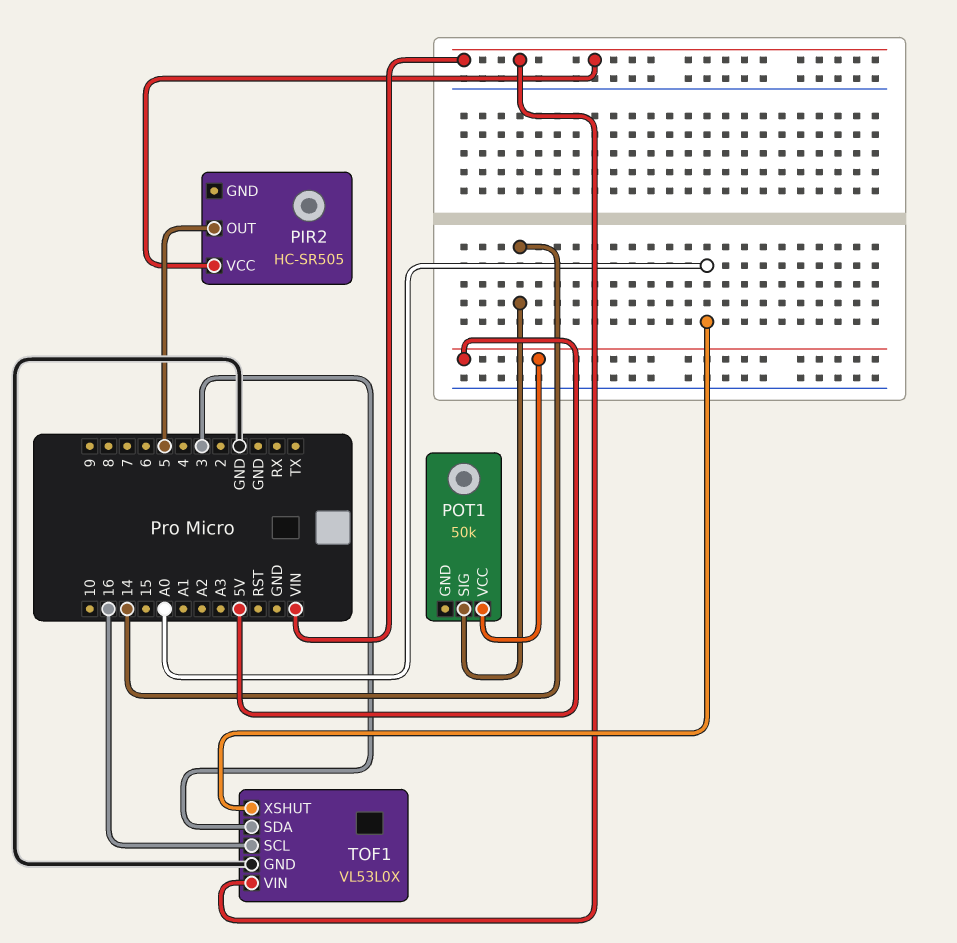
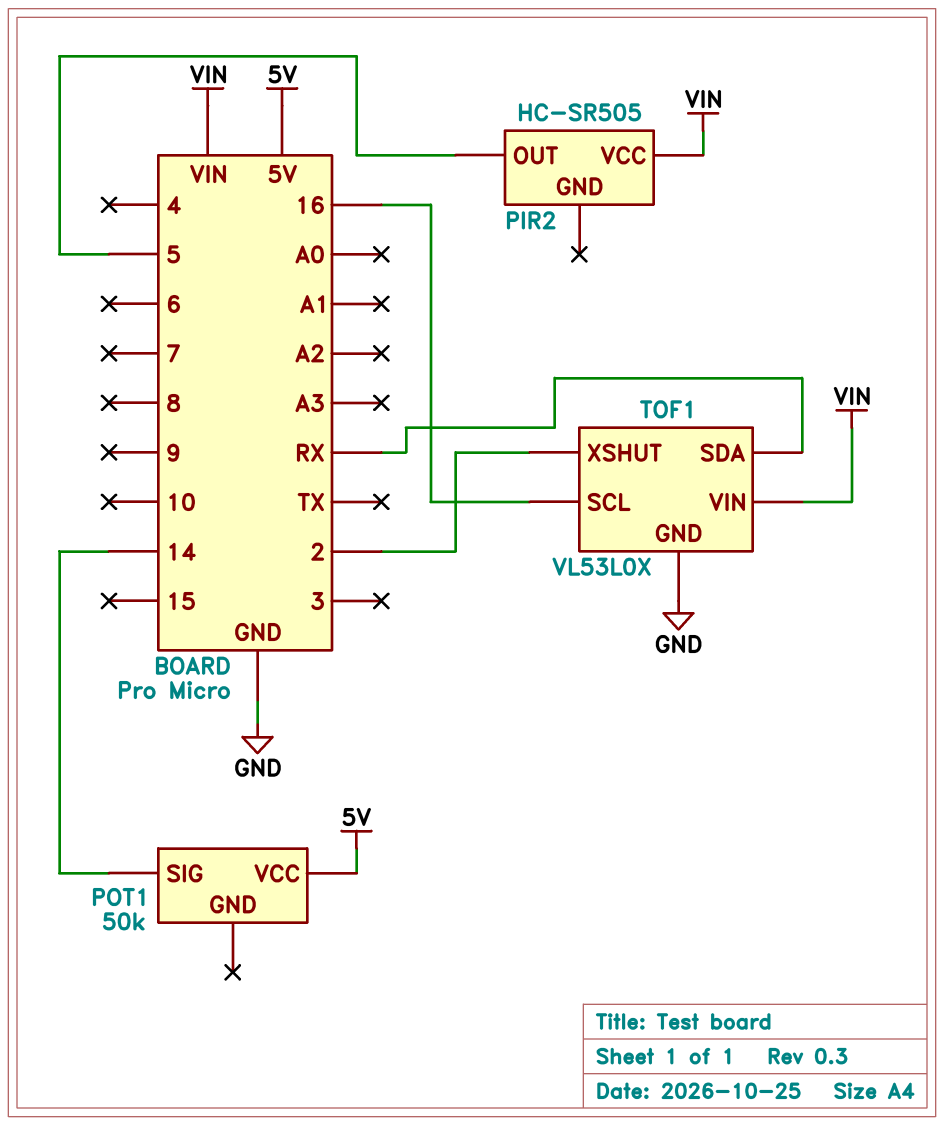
TOF1 pin SDA: 3 -> RX
TOF1 pin XSHUT: A0 -> 2

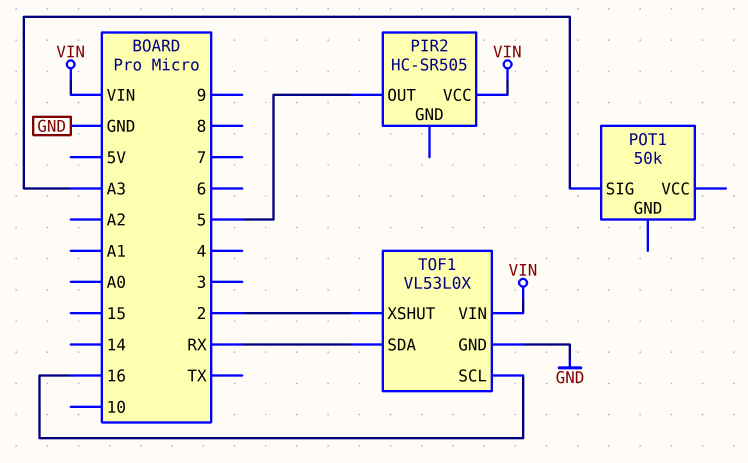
POT1 pin SIG: 14 -> A3
POT1 pin VCC: 5V -> none

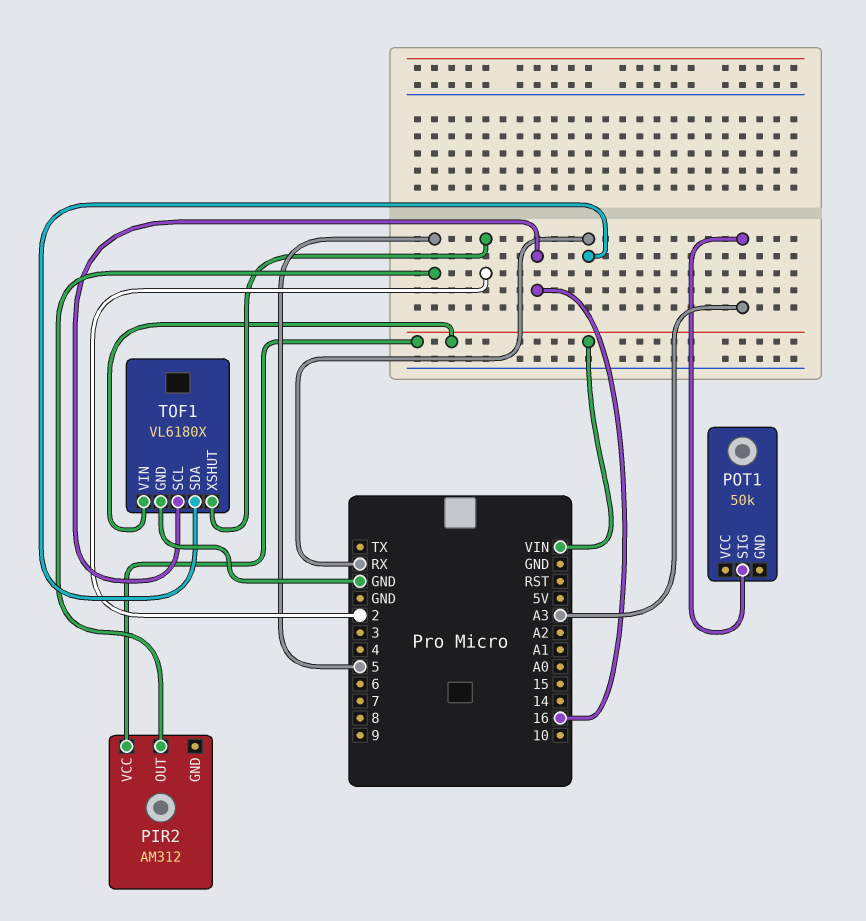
PIR2: HC-SR505 -> AM312
TOF1: VL53L0X -> VL6180X

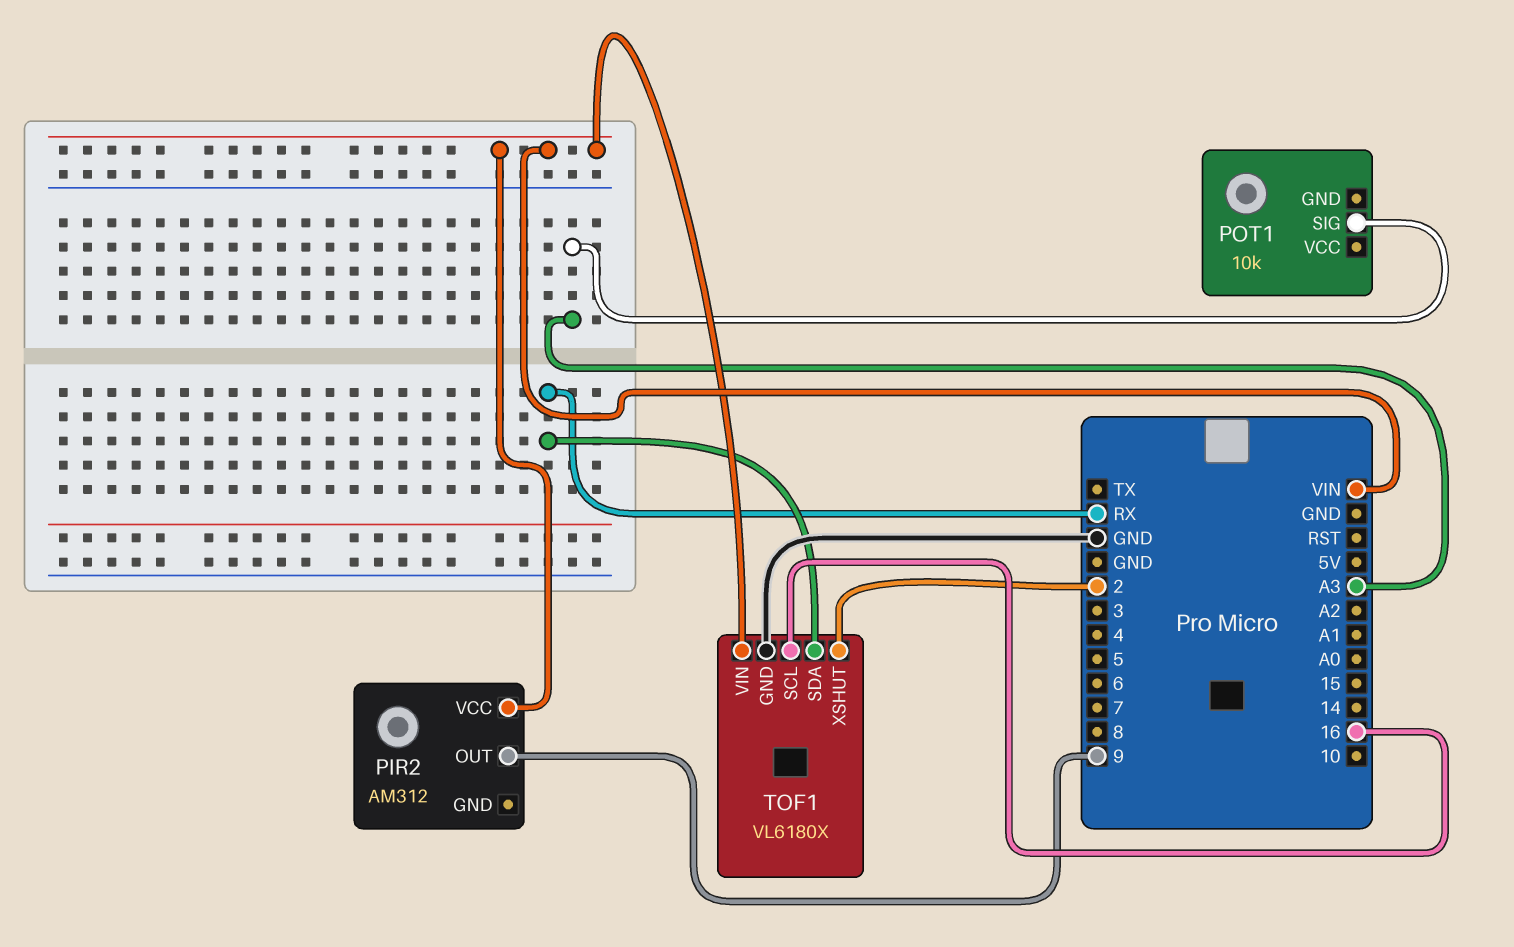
PIR2 pin OUT: 5 -> 9
POT1: 50k -> 10k

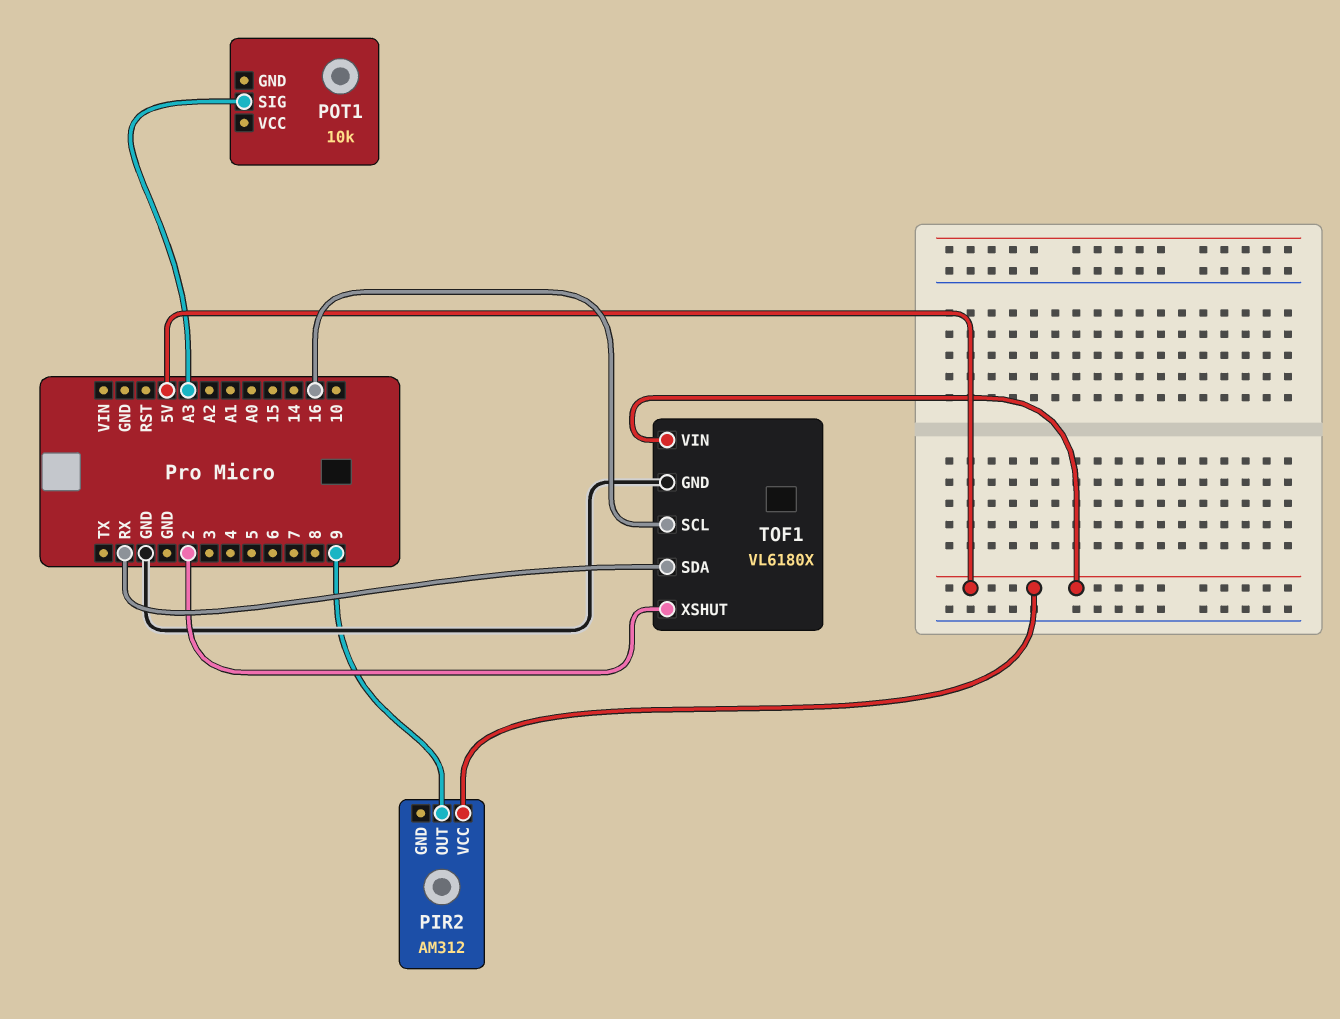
PIR2 pin VCC: VIN -> 5V
TOF1 pin VIN: VIN -> 5V

